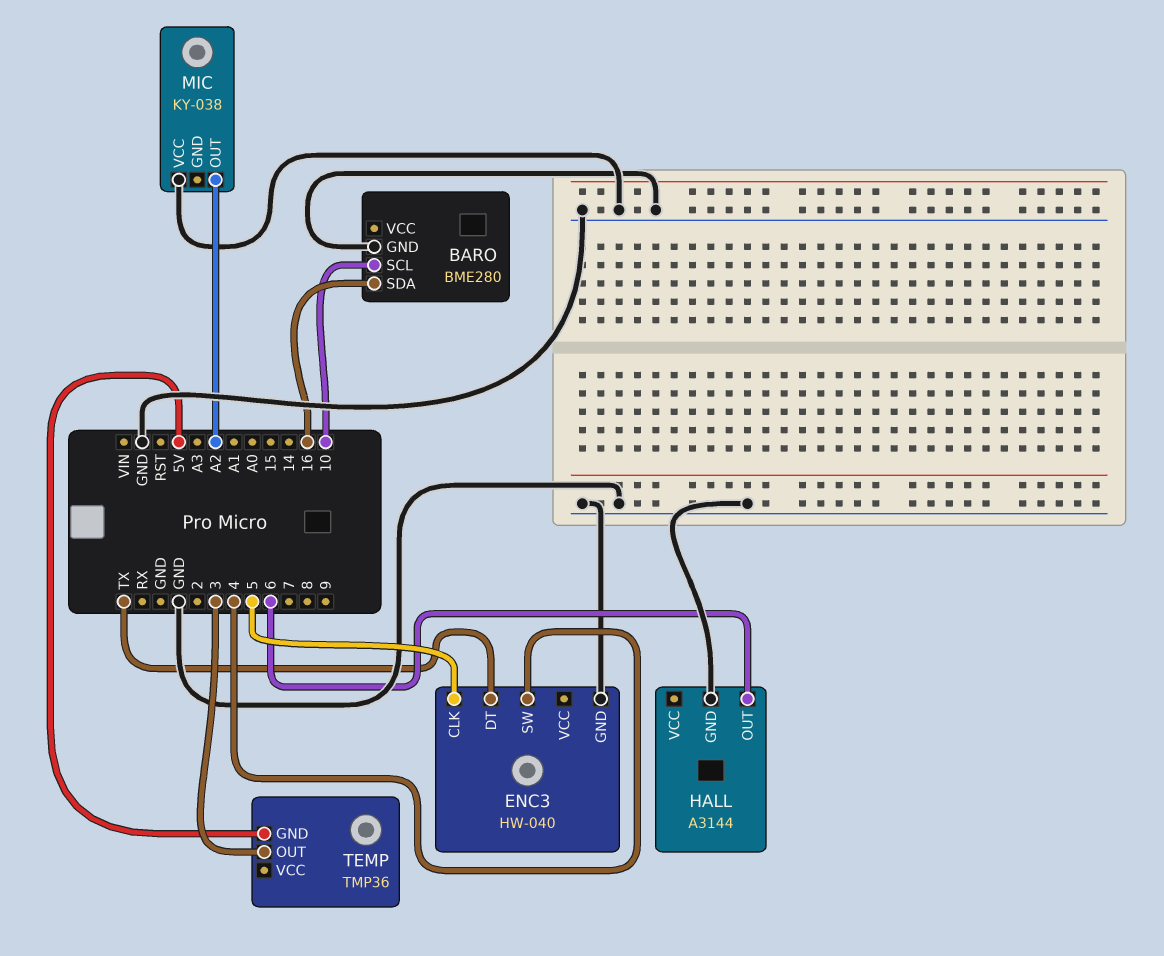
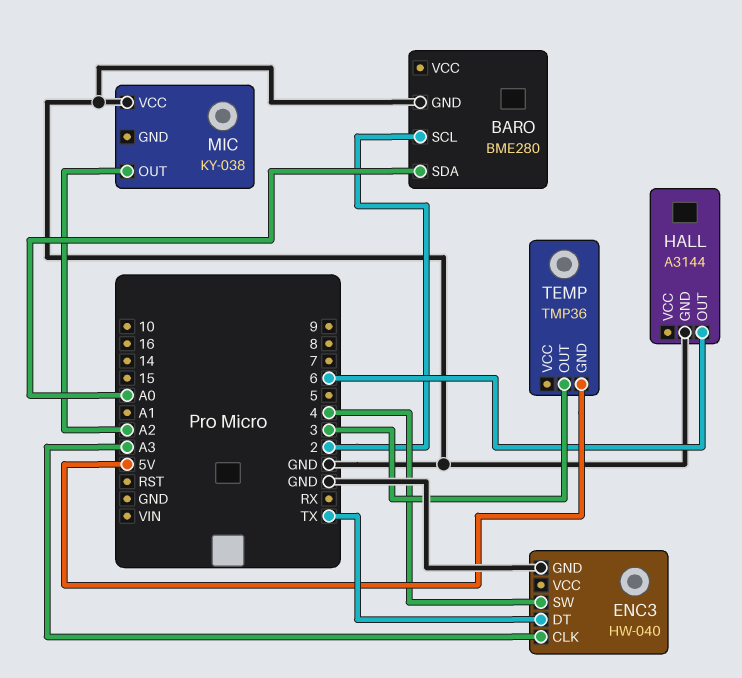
BARO pin SCL: 10 -> 2
BARO pin SDA: 16 -> A0
ENC3 pin CLK: 5 -> A3

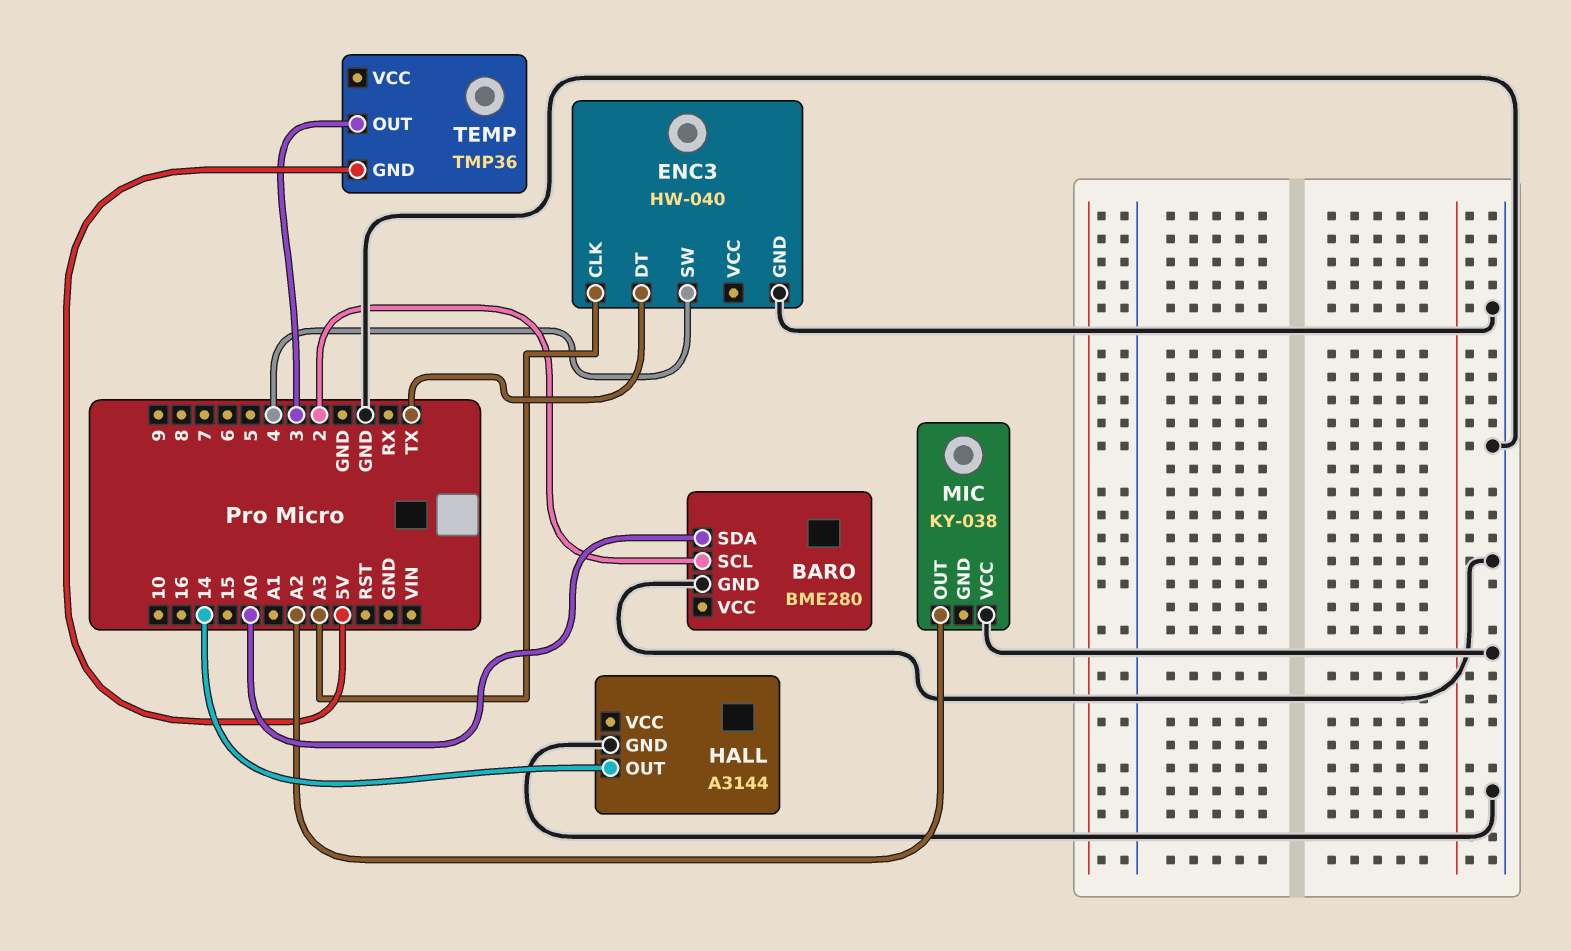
HALL pin OUT: 6 -> 14

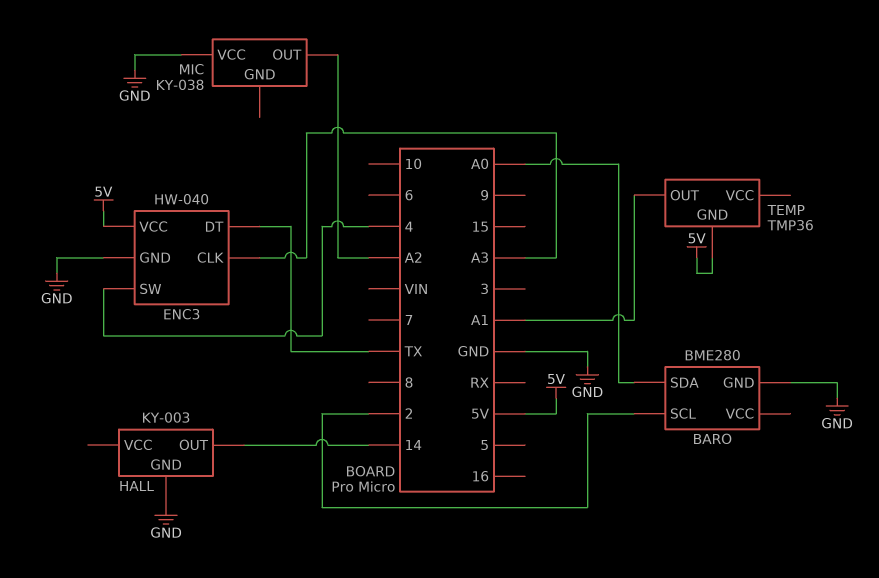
ENC3 pin VCC: none -> 5V
HALL: A3144 -> KY-003
TEMP pin OUT: 3 -> A1

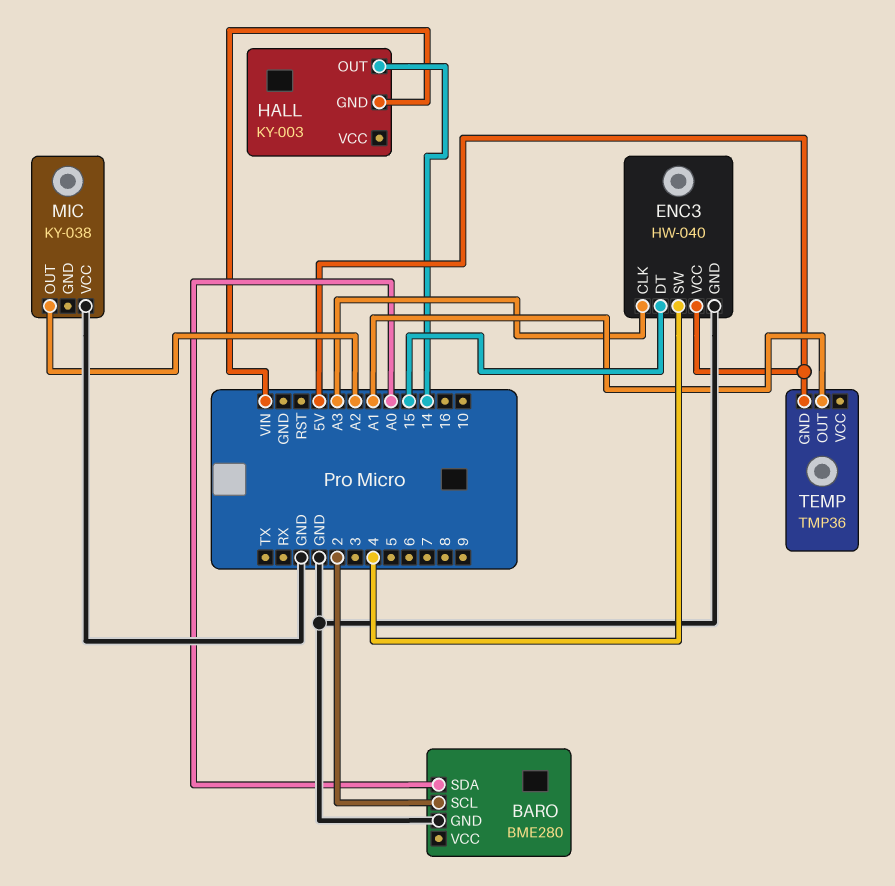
ENC3 pin DT: TX -> 15
HALL pin GND: GND -> VIN

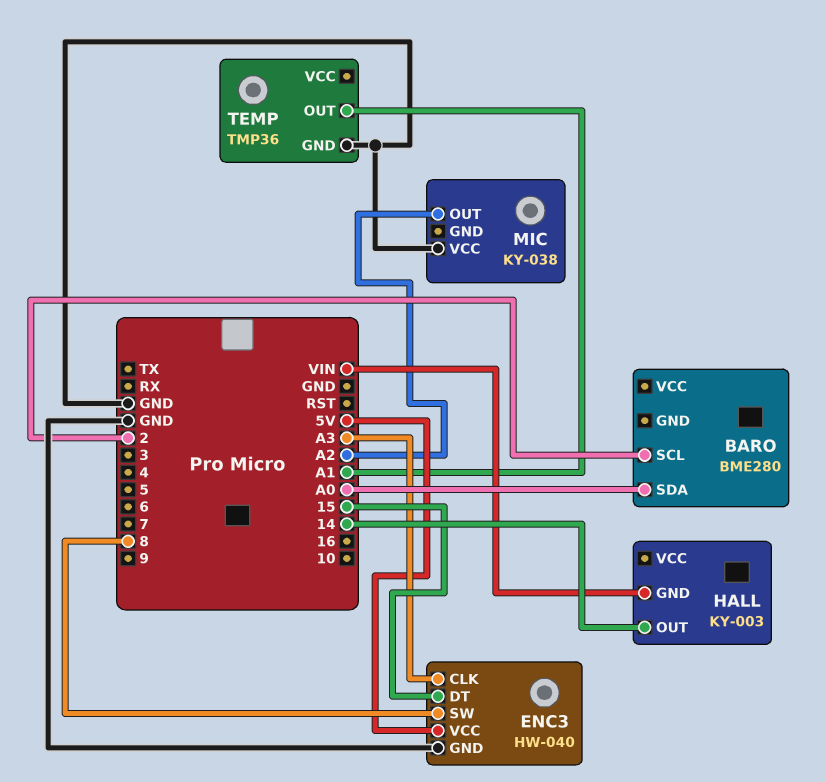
BARO pin GND: GND -> none
ENC3 pin SW: 4 -> 8
TEMP pin GND: 5V -> GND

